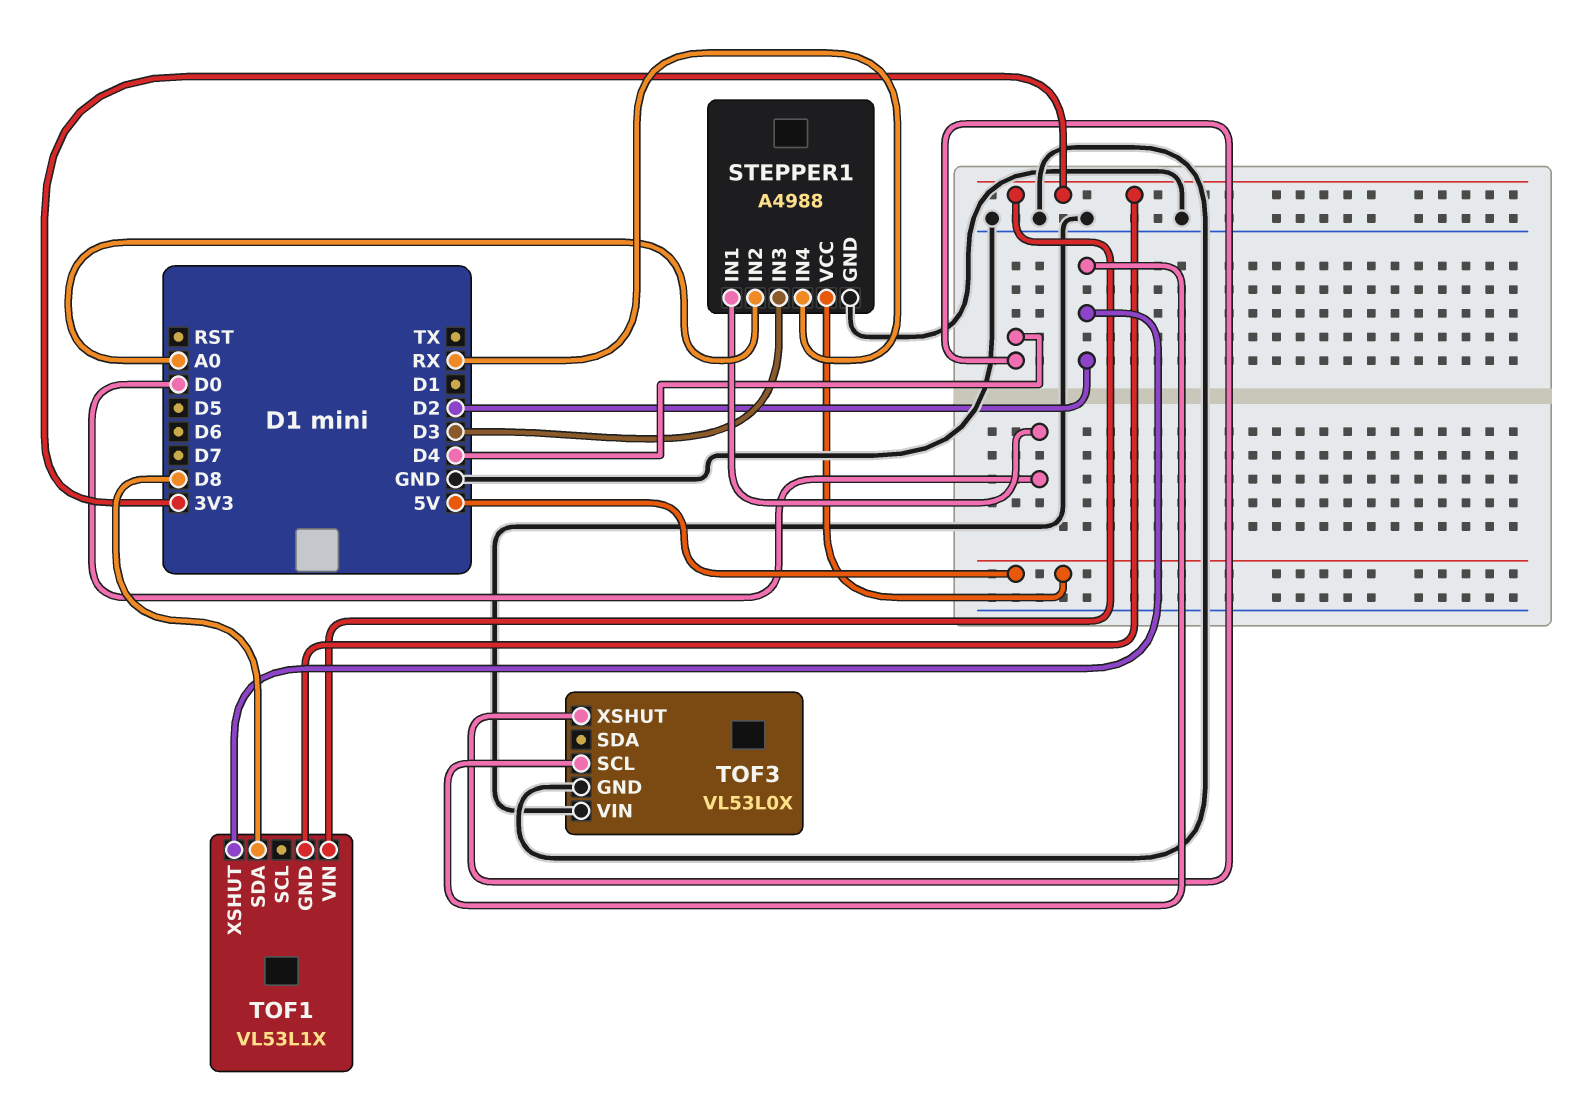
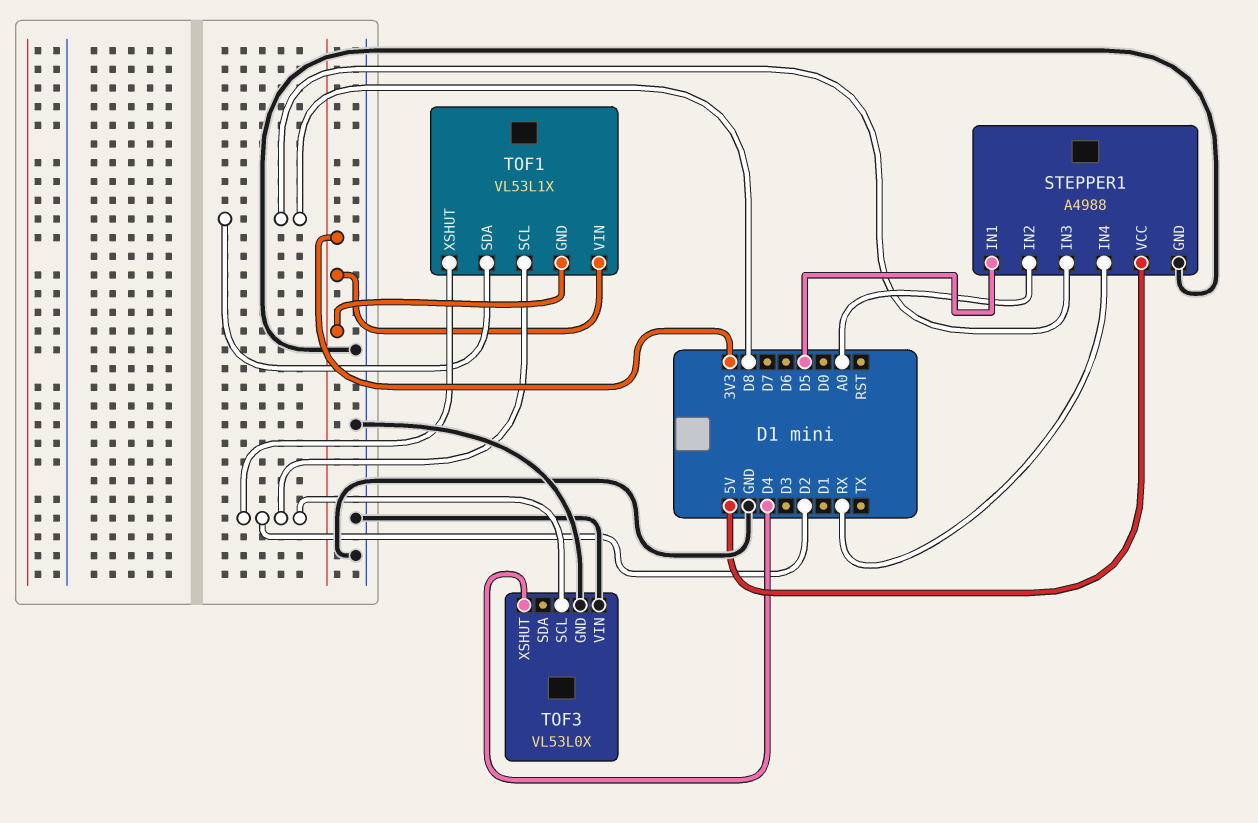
STEPPER1 pin IN1: D0 -> D5
STEPPER1 pin IN3: D3 -> D8
TOF1 pin SCL: none -> D2

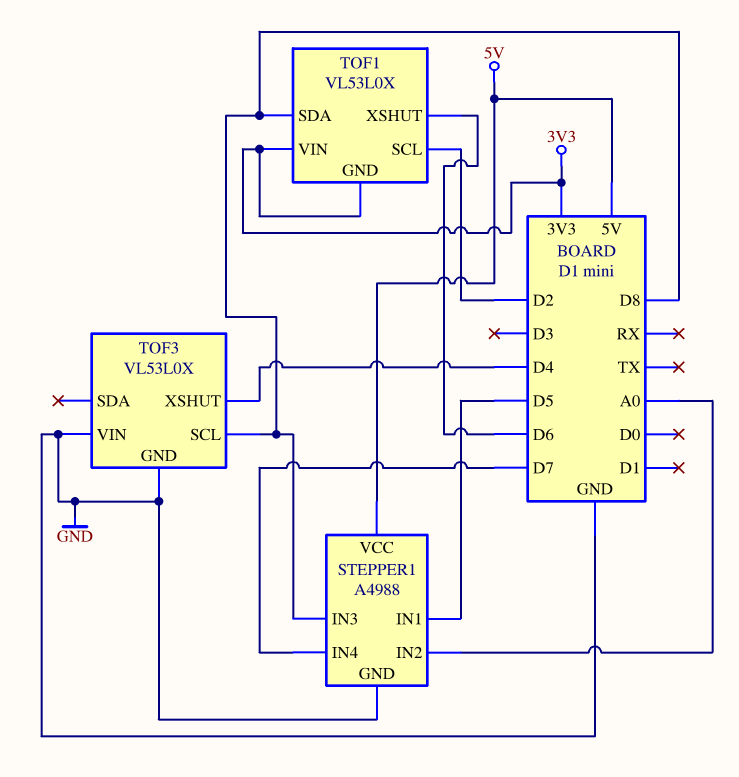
STEPPER1 pin IN4: RX -> D7
TOF1: VL53L1X -> VL53L0X
TOF1 pin XSHUT: D2 -> D6
TOF3 pin SCL: D2 -> D8

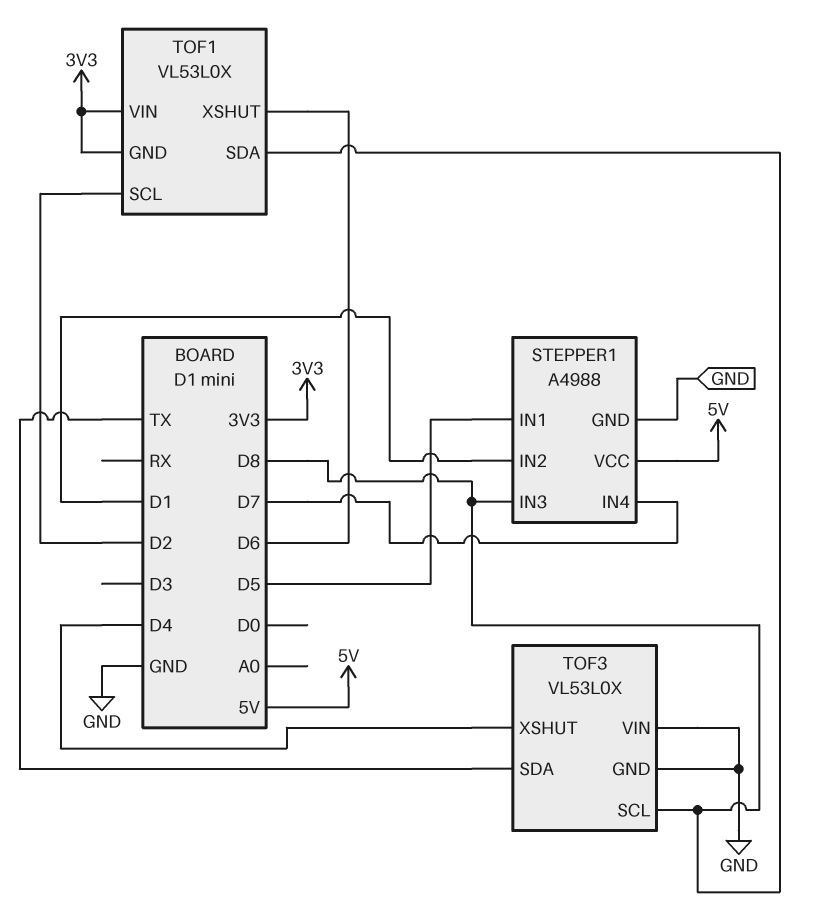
STEPPER1 pin IN2: A0 -> D1
TOF3 pin SDA: none -> TX

